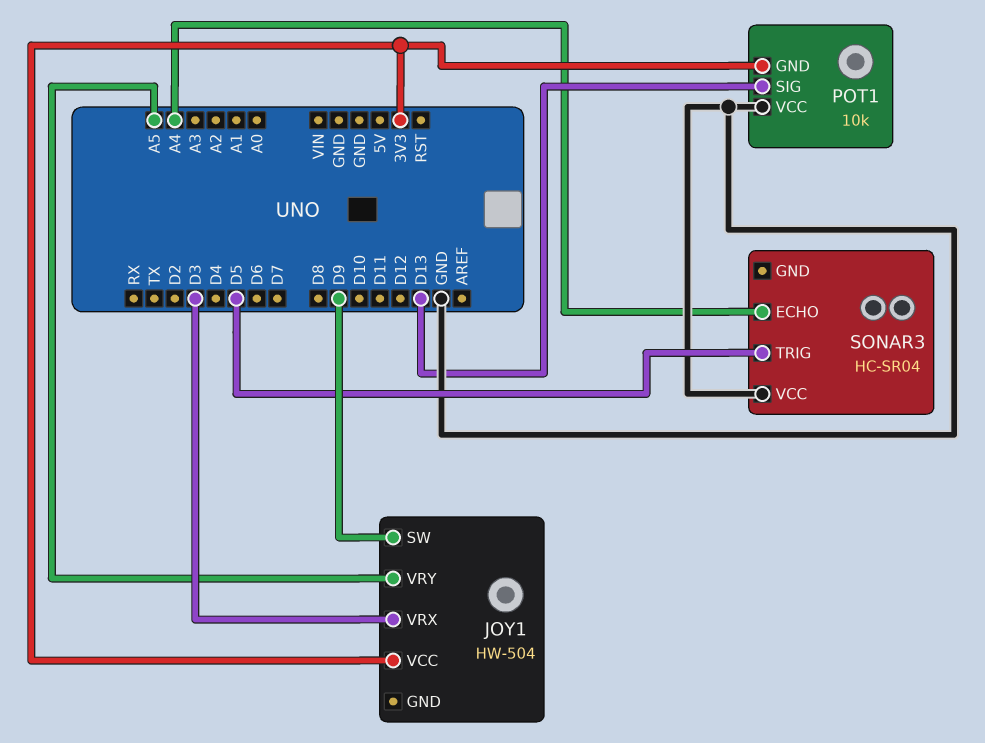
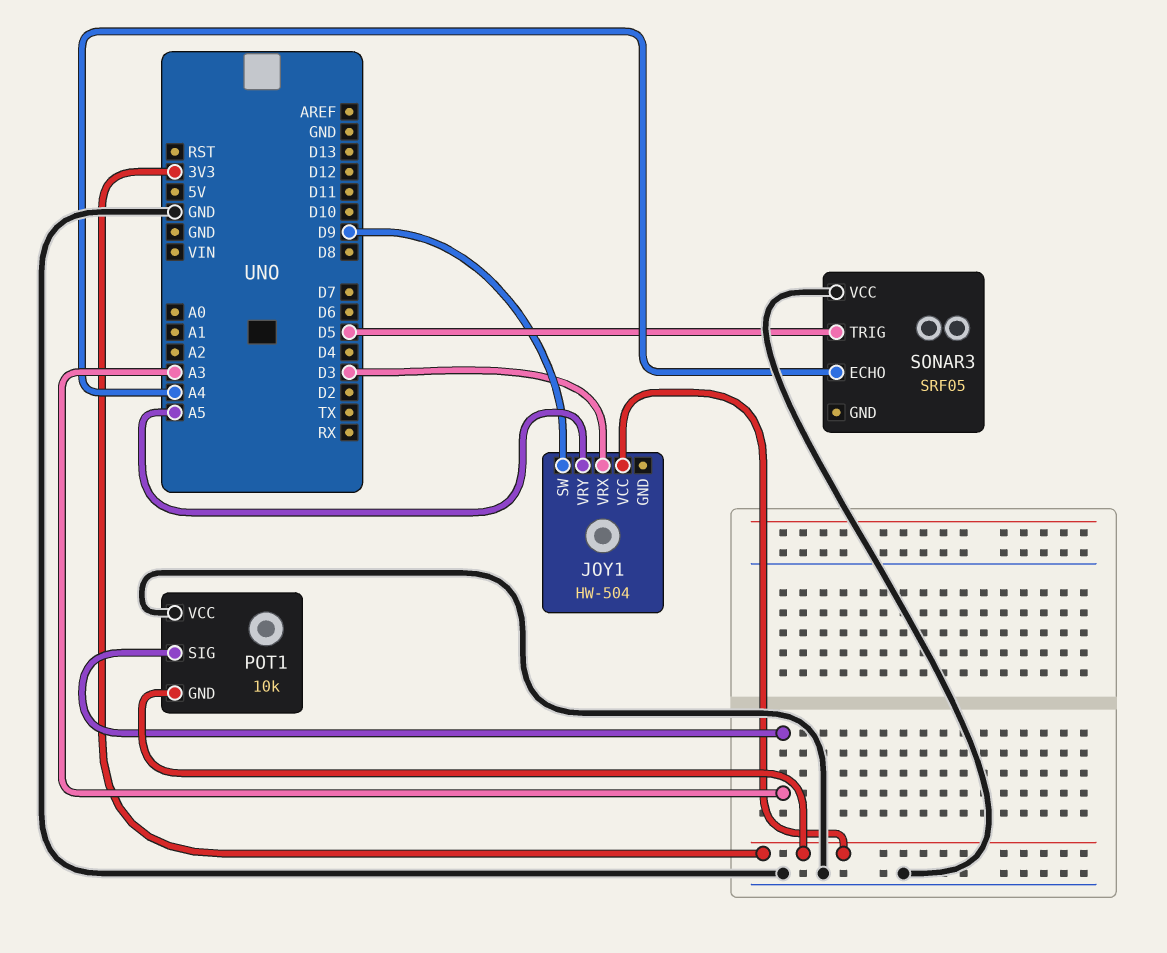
POT1 pin SIG: D13 -> A3
SONAR3: HC-SR04 -> SRF05

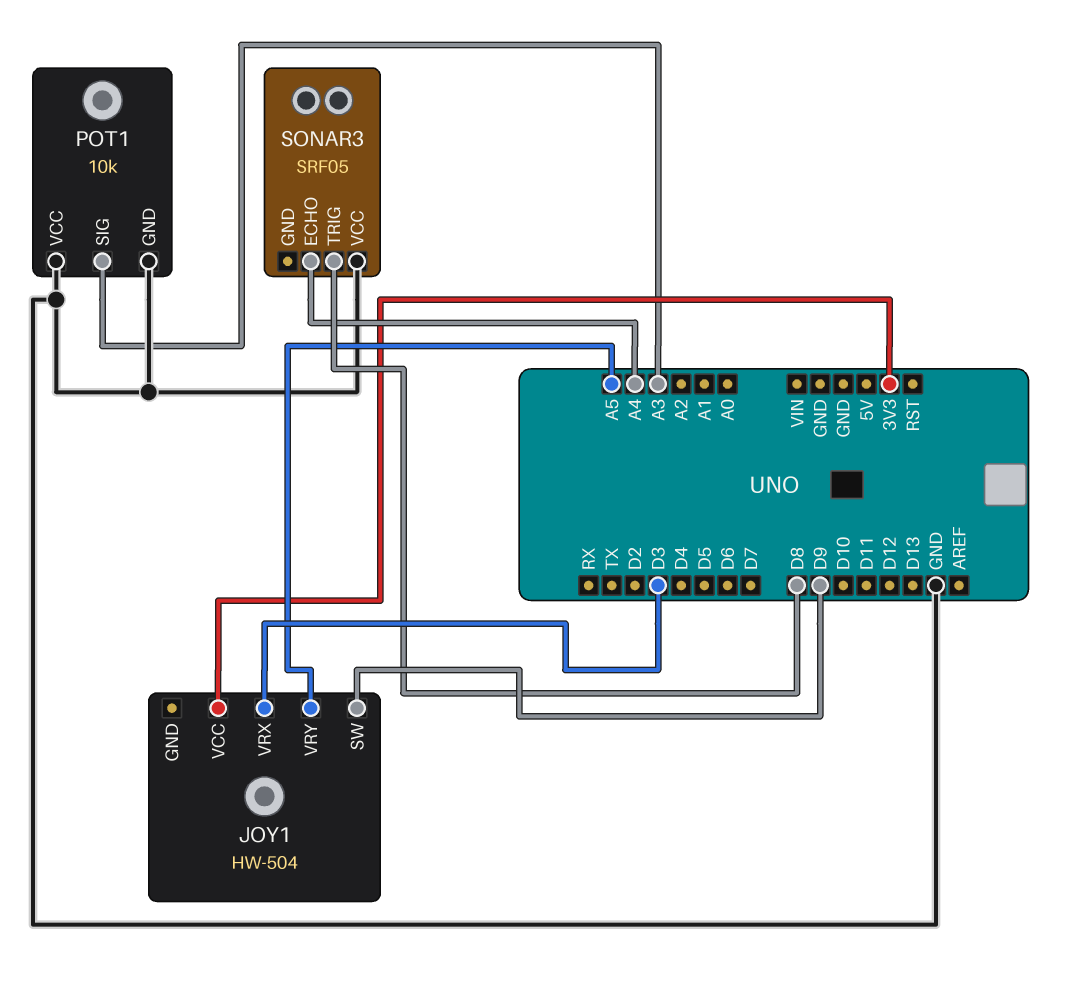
POT1 pin GND: 3V3 -> GND
SONAR3 pin TRIG: D5 -> D8

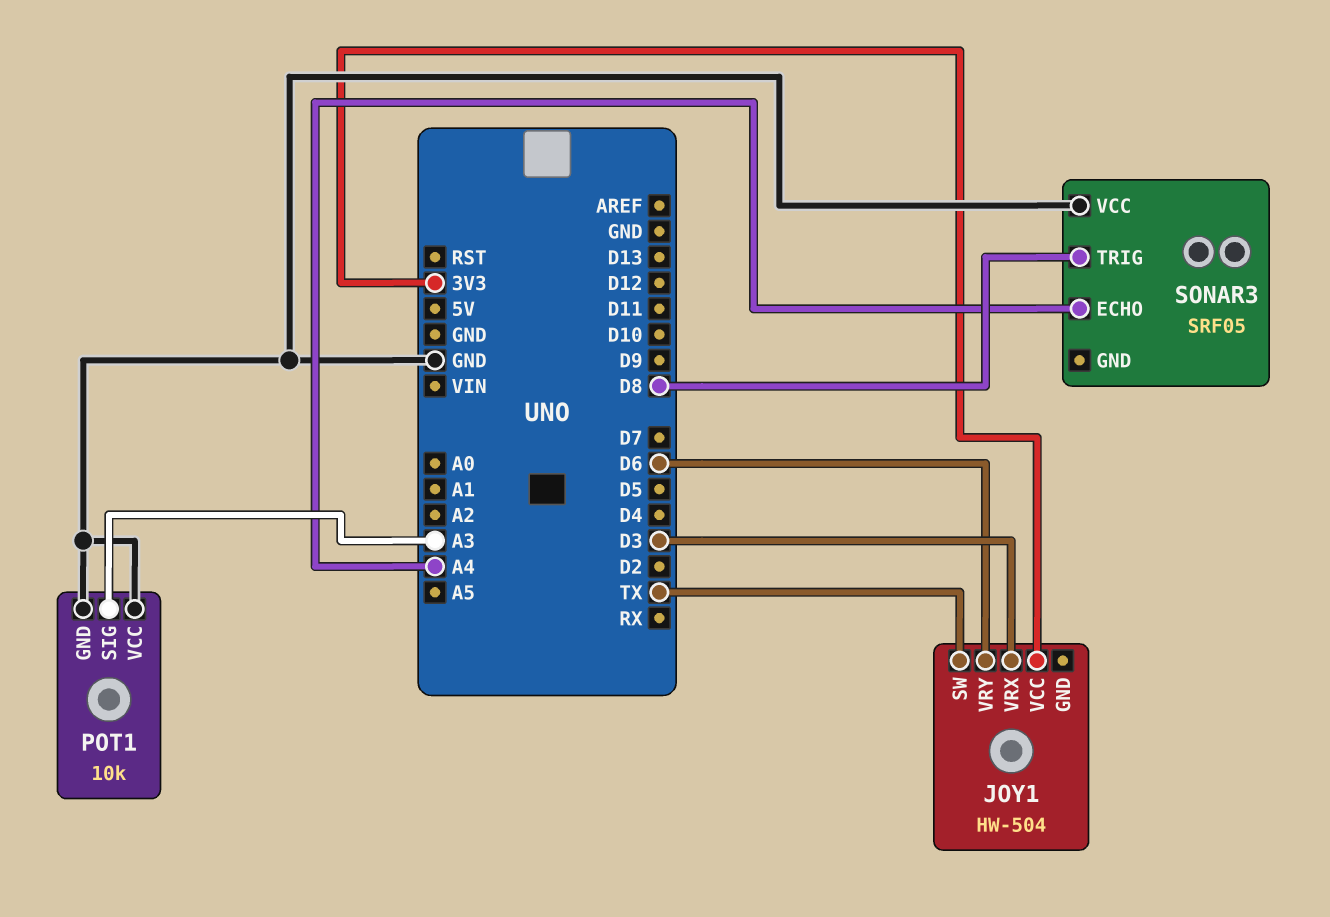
JOY1 pin SW: D9 -> TX
JOY1 pin VRY: A5 -> D6

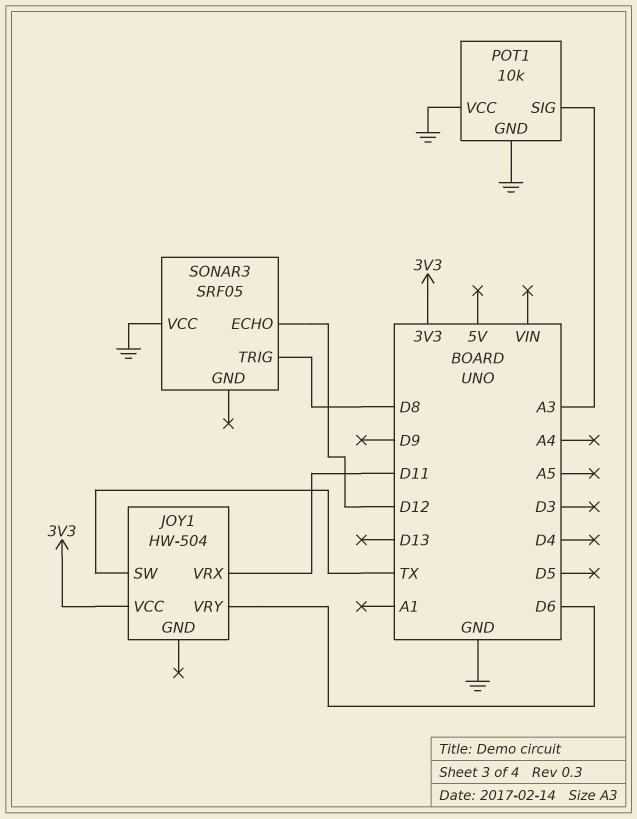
JOY1 pin VRX: D3 -> D11
SONAR3 pin ECHO: A4 -> D12

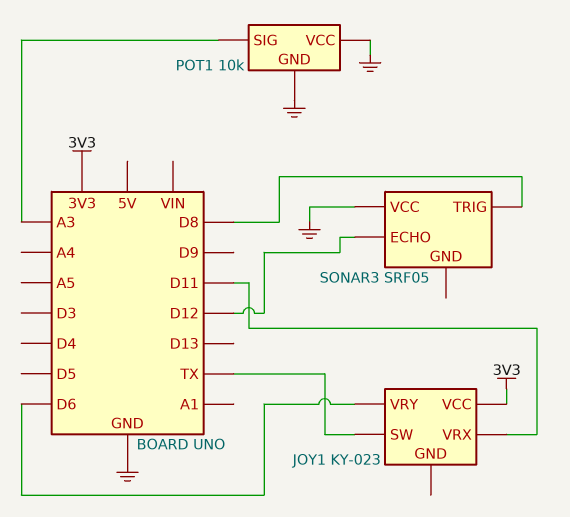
JOY1: HW-504 -> KY-023

